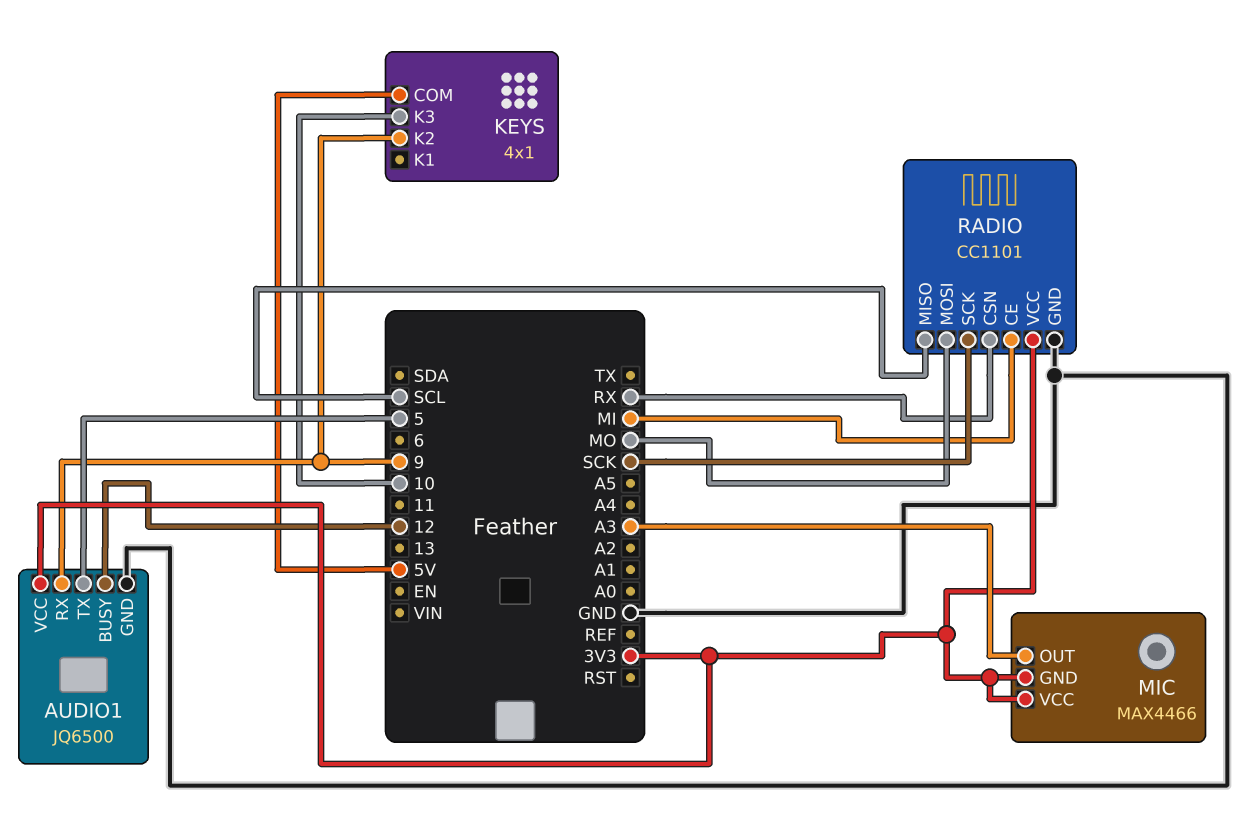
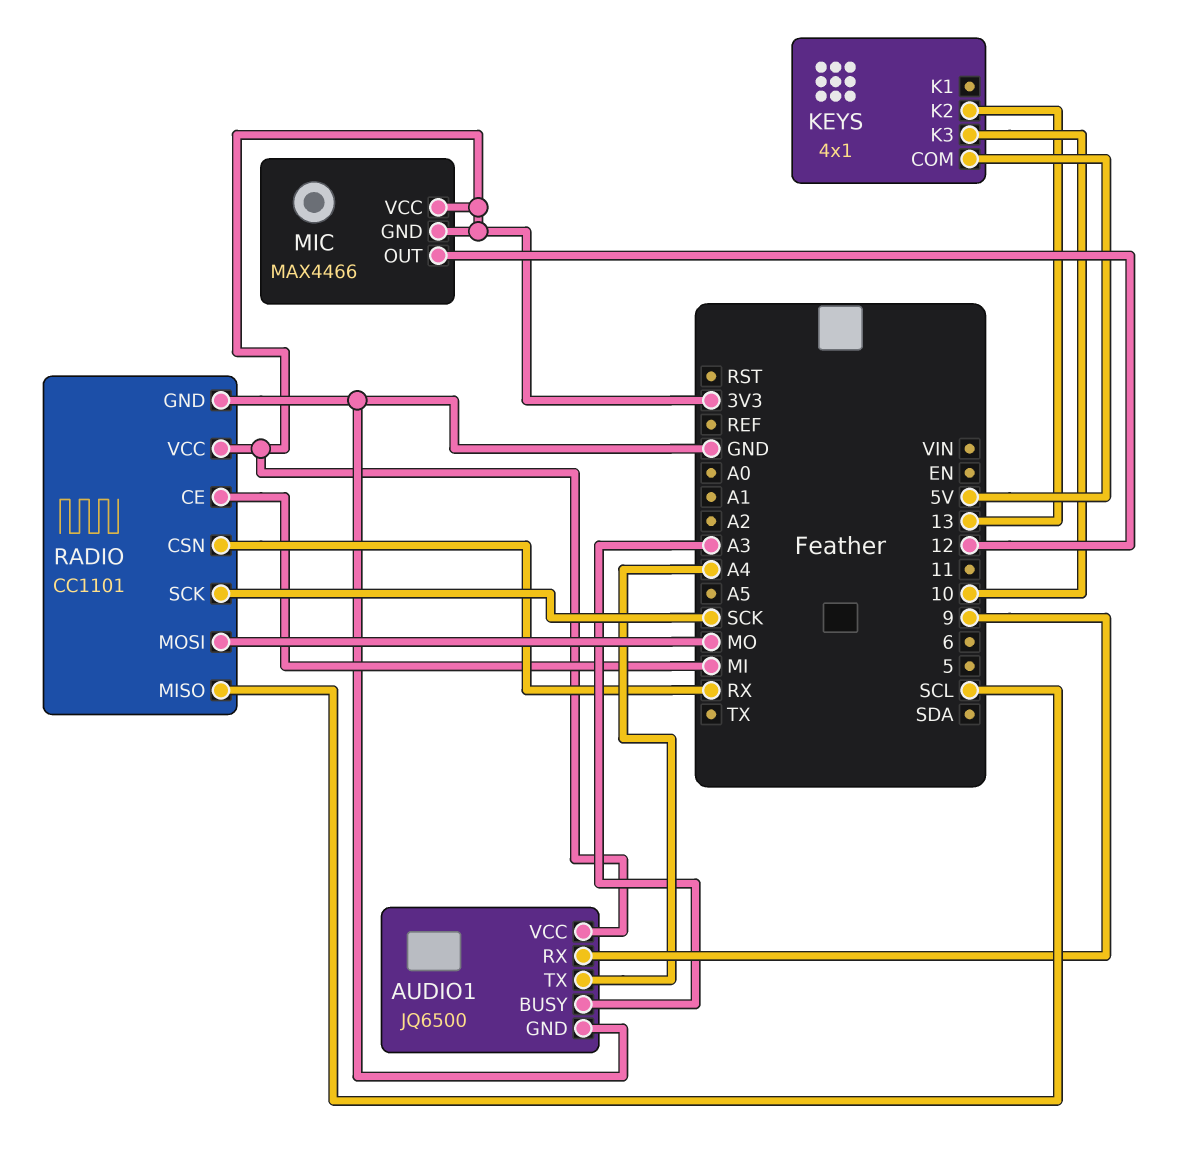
AUDIO1 pin BUSY: 12 -> A3
AUDIO1 pin TX: 5 -> A4
KEYS pin K2: 9 -> 13
MIC pin OUT: A3 -> 12

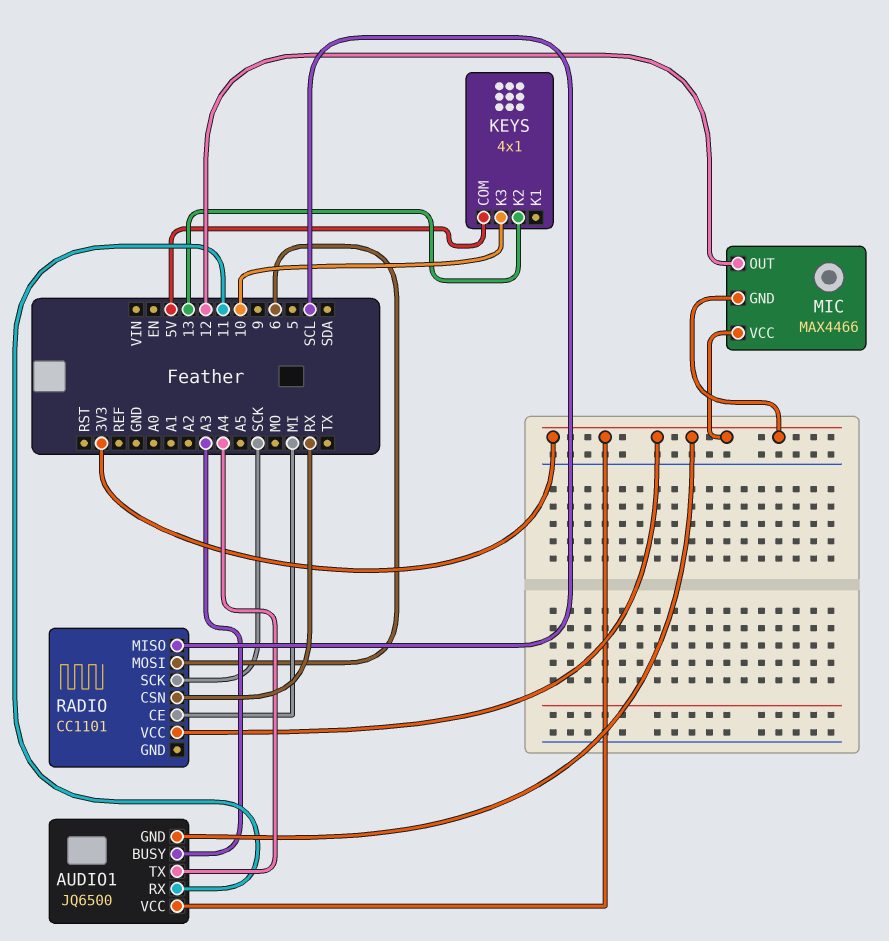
AUDIO1 pin GND: GND -> 3V3
AUDIO1 pin RX: 9 -> 11
RADIO pin GND: GND -> none
RADIO pin MOSI: MO -> 6

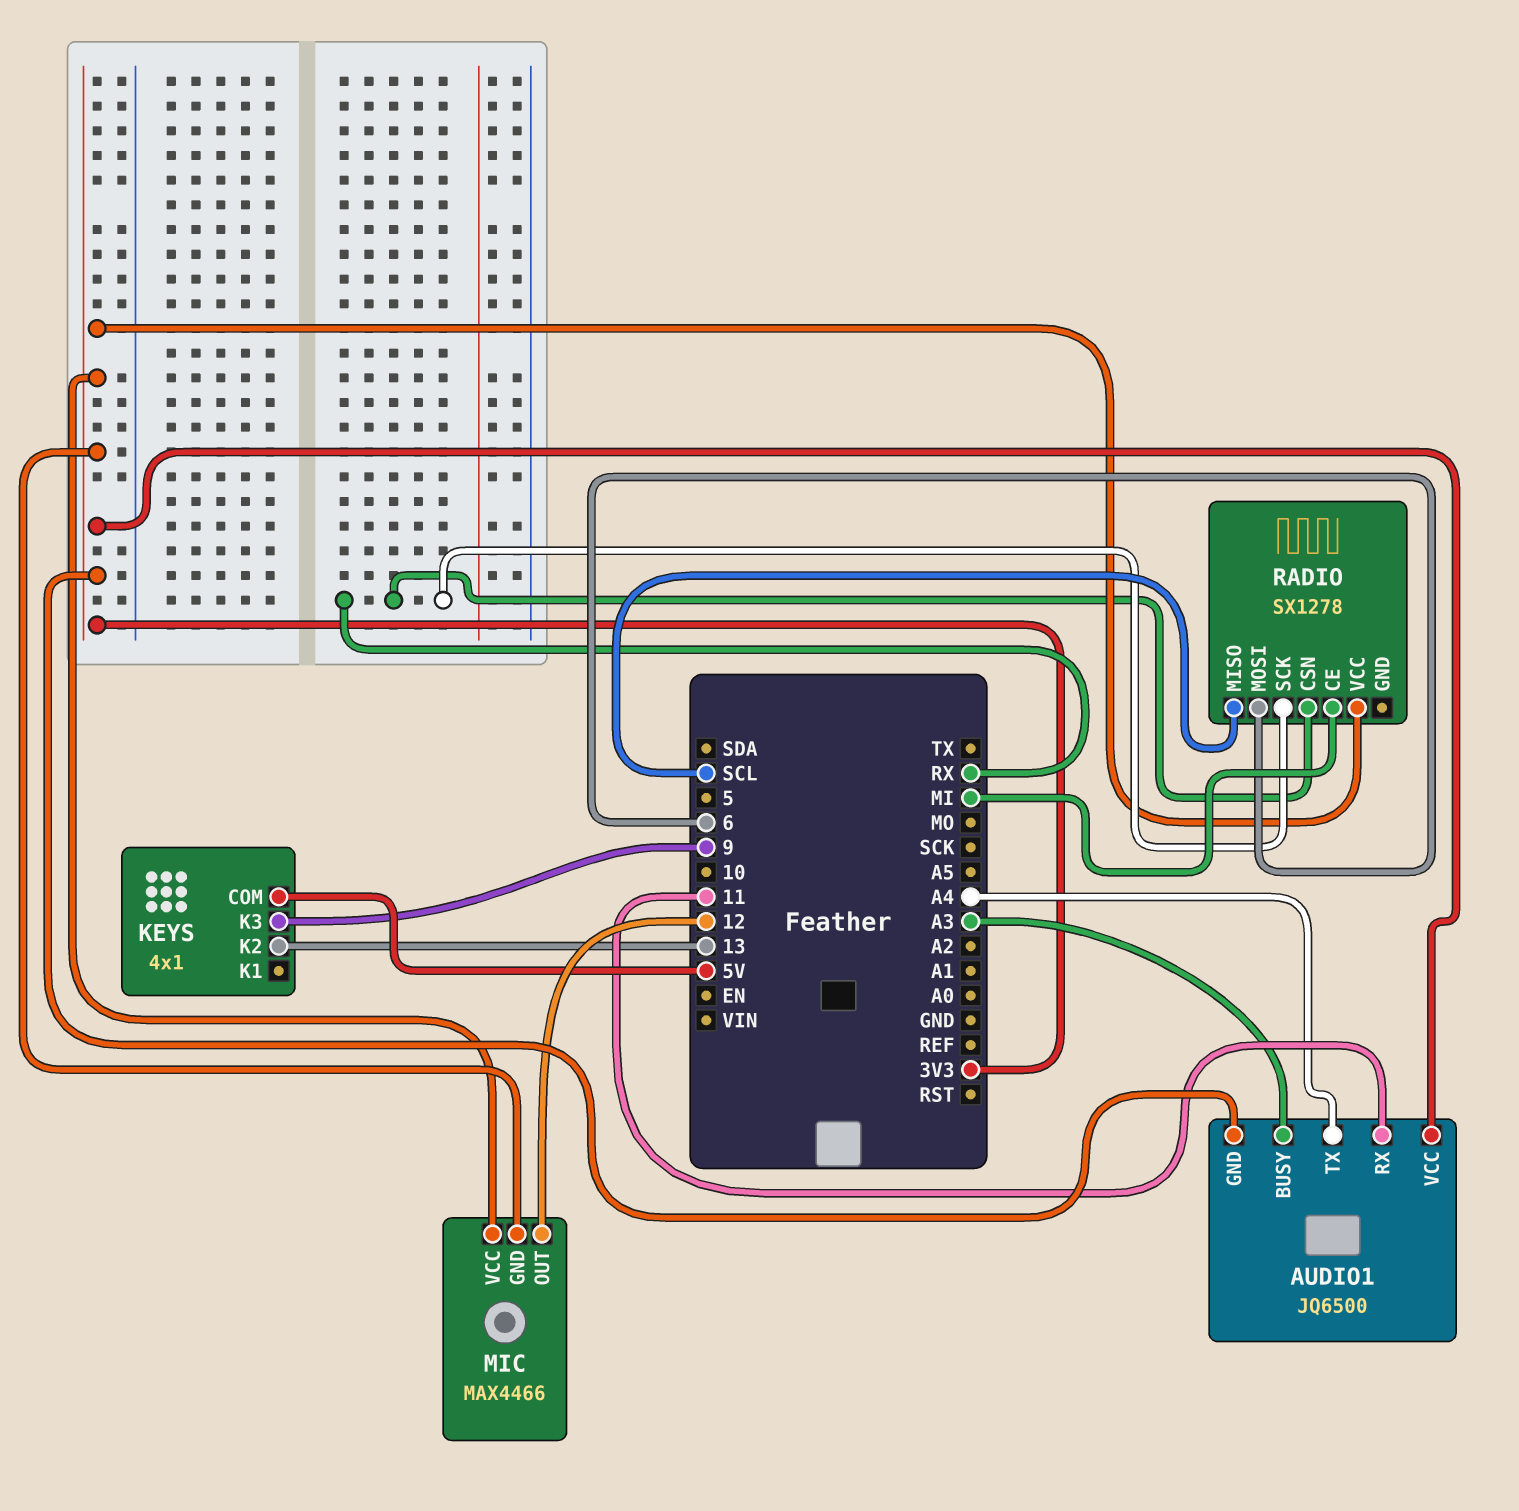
KEYS pin K3: 10 -> 9
RADIO: CC1101 -> SX1278
RADIO pin SCK: SCK -> RX

